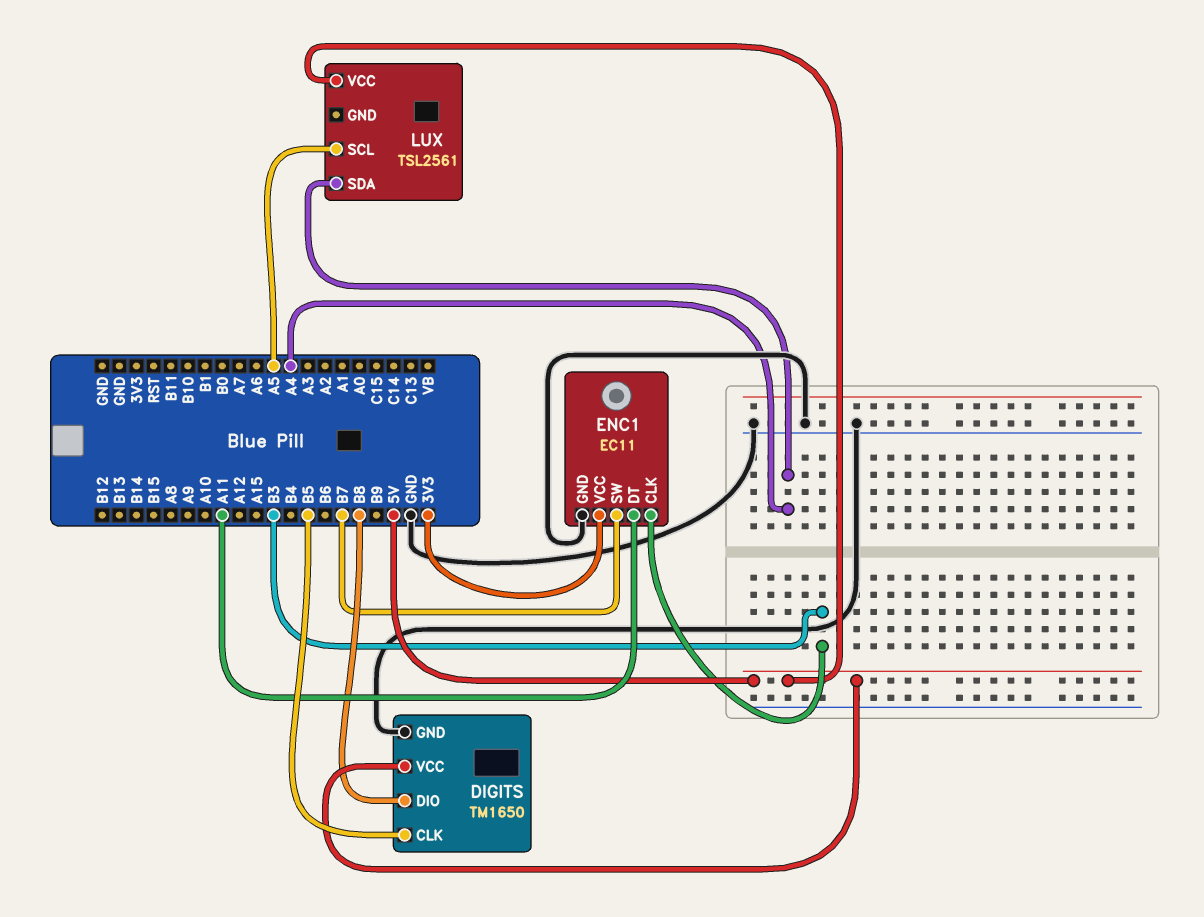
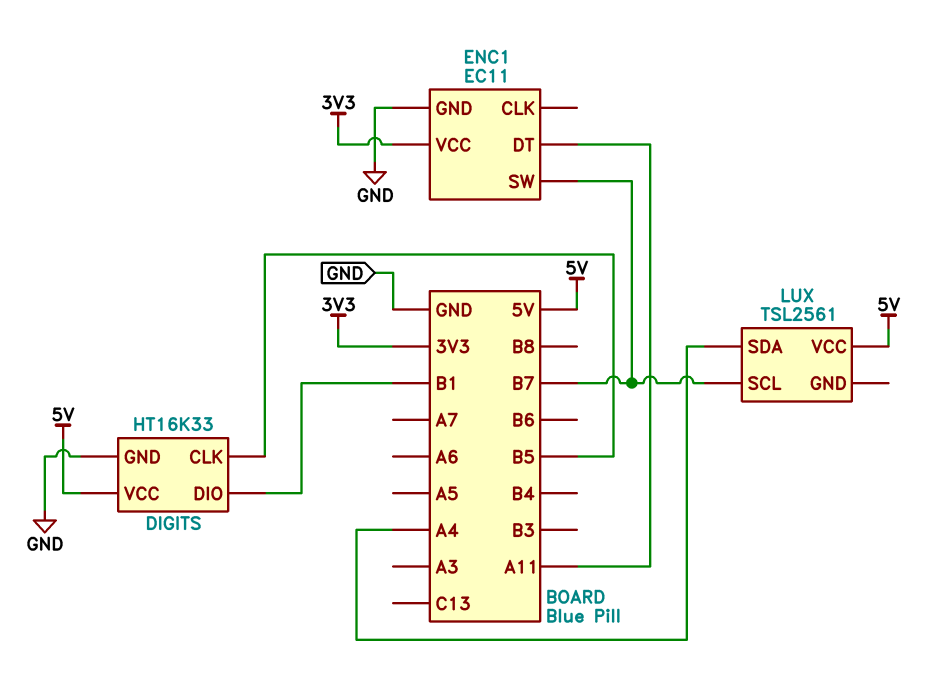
DIGITS: TM1650 -> HT16K33
DIGITS pin DIO: B8 -> B1
ENC1 pin CLK: B3 -> none
LUX pin SCL: A5 -> B7

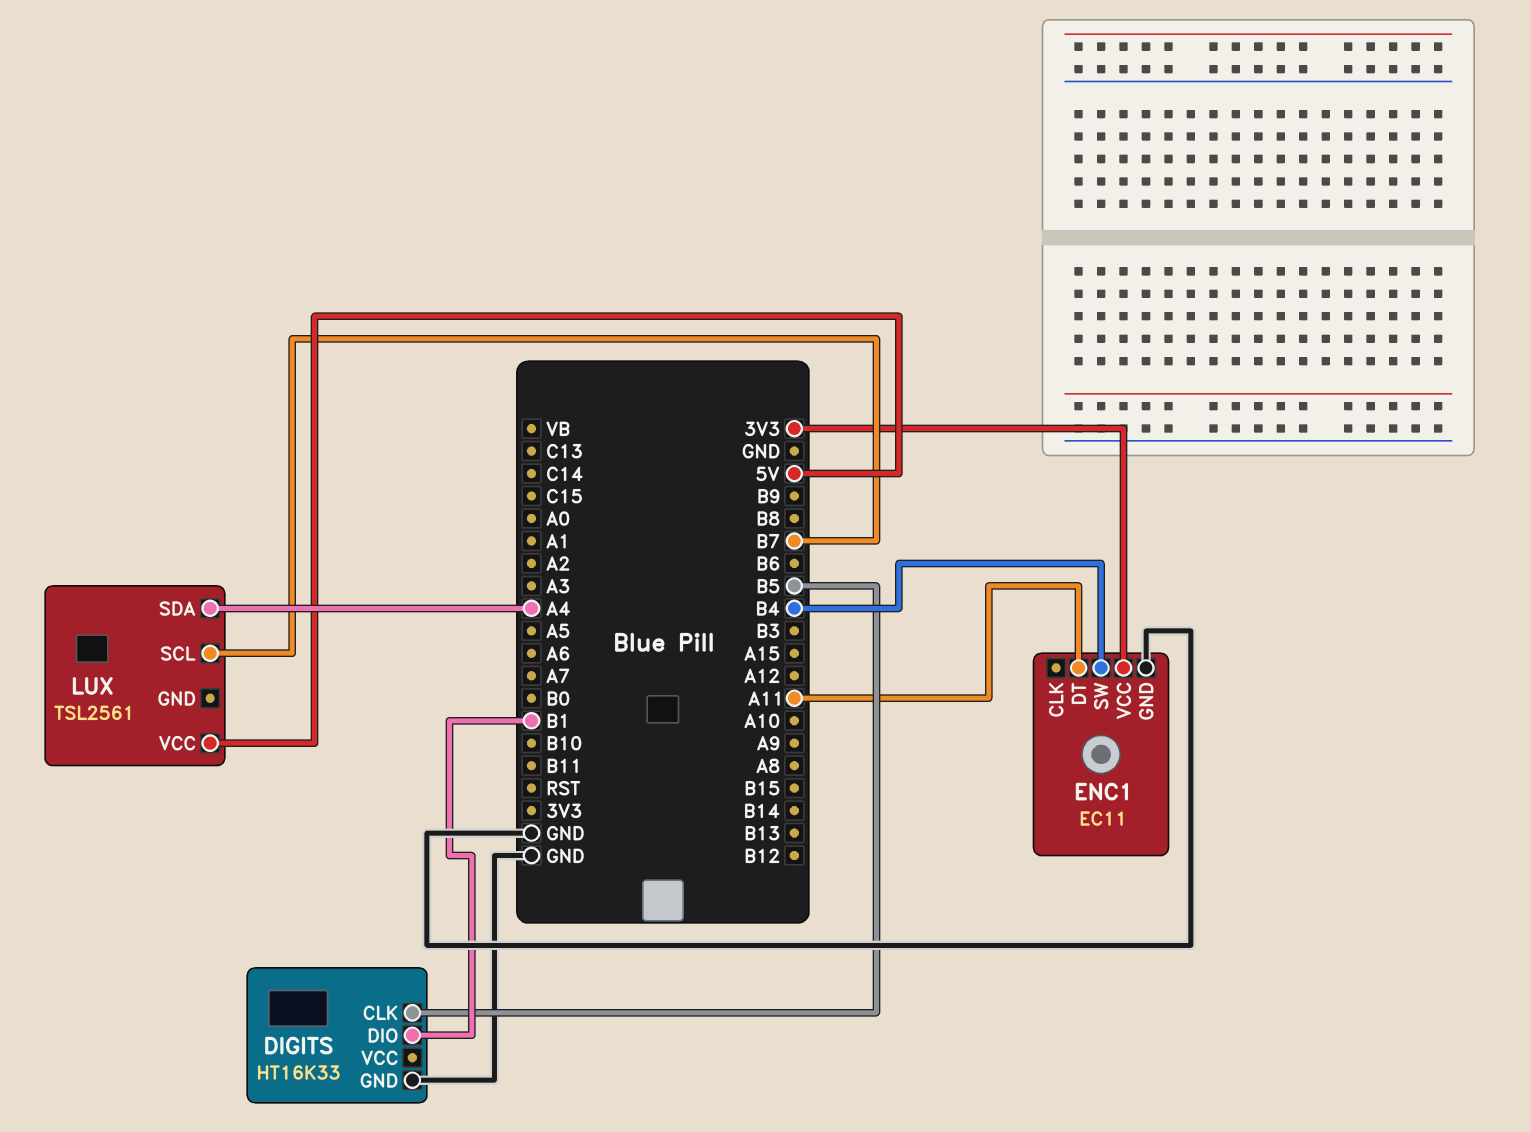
DIGITS pin VCC: 5V -> none
ENC1 pin SW: B7 -> B4

